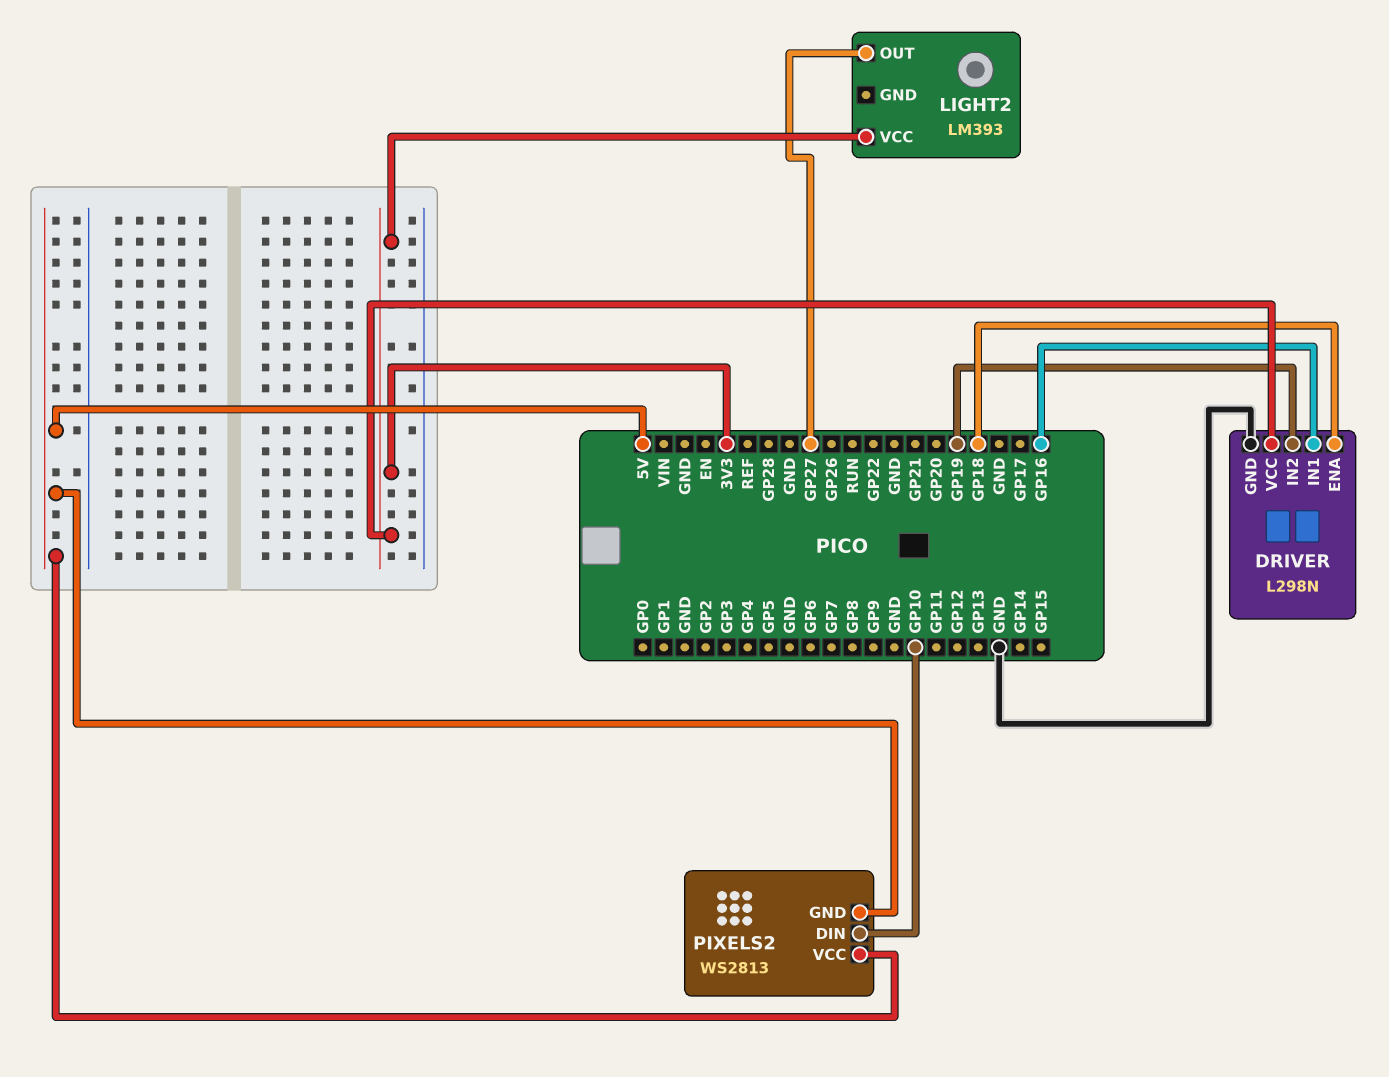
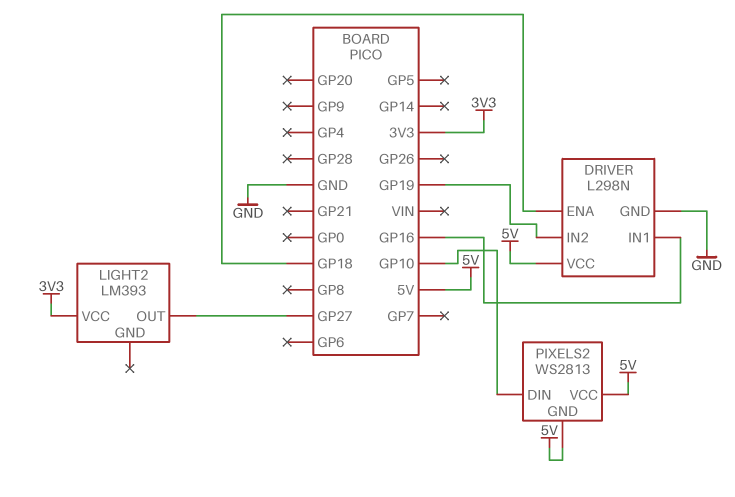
DRIVER pin VCC: 3V3 -> 5V

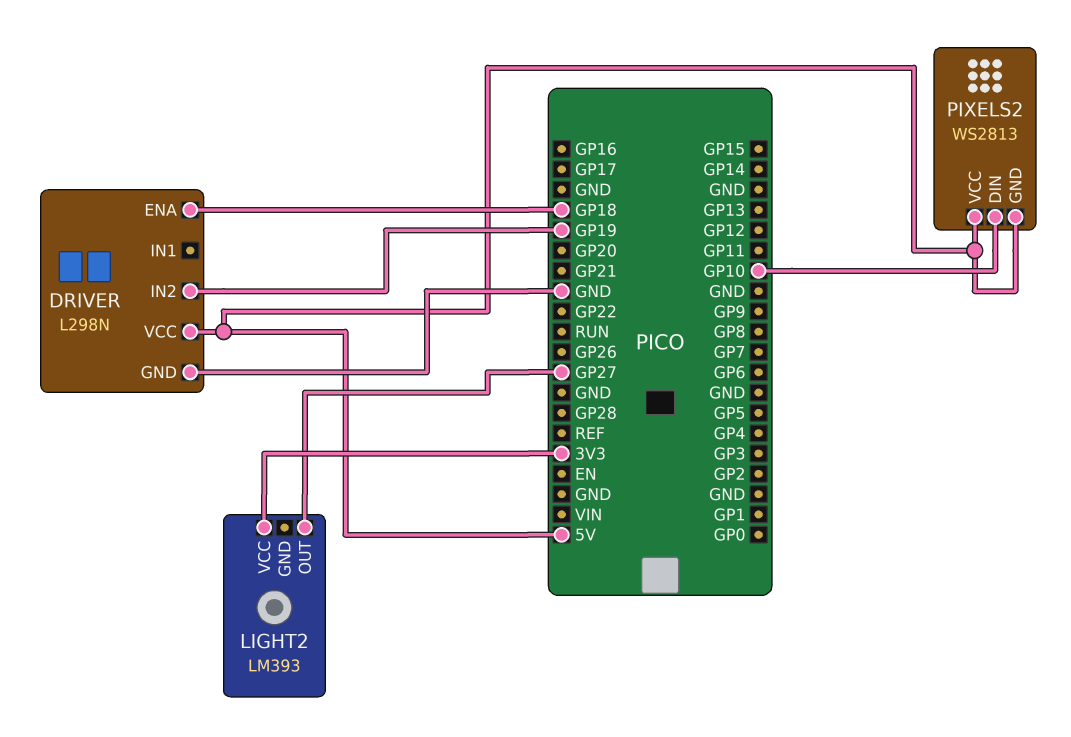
DRIVER pin IN1: GP16 -> none

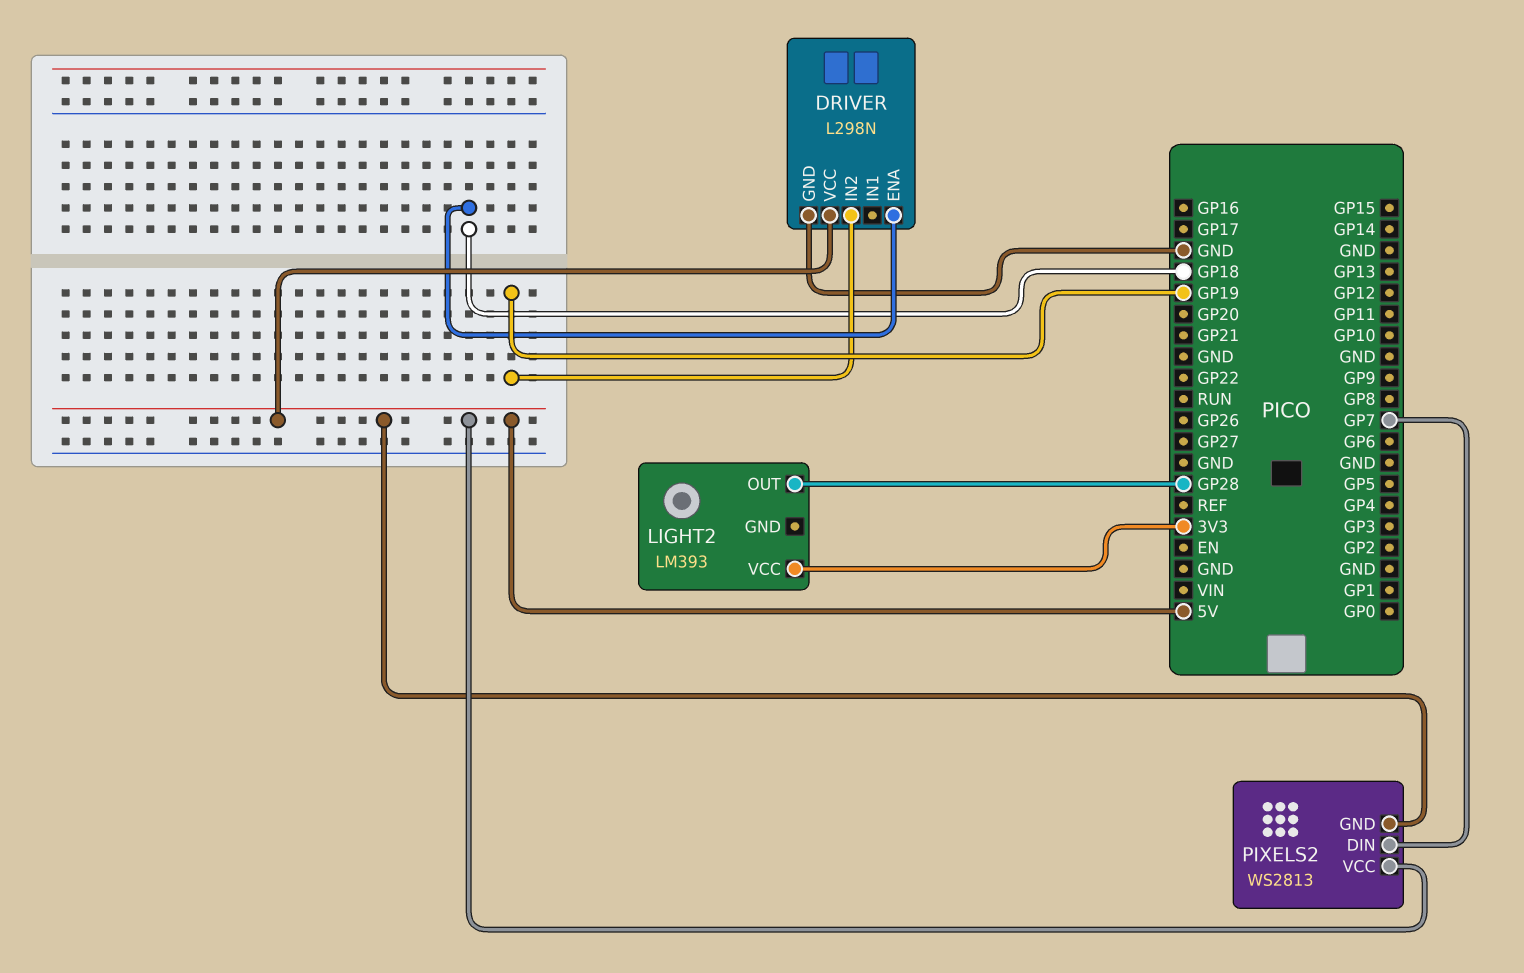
LIGHT2 pin OUT: GP27 -> GP28
PIXELS2 pin DIN: GP10 -> GP7

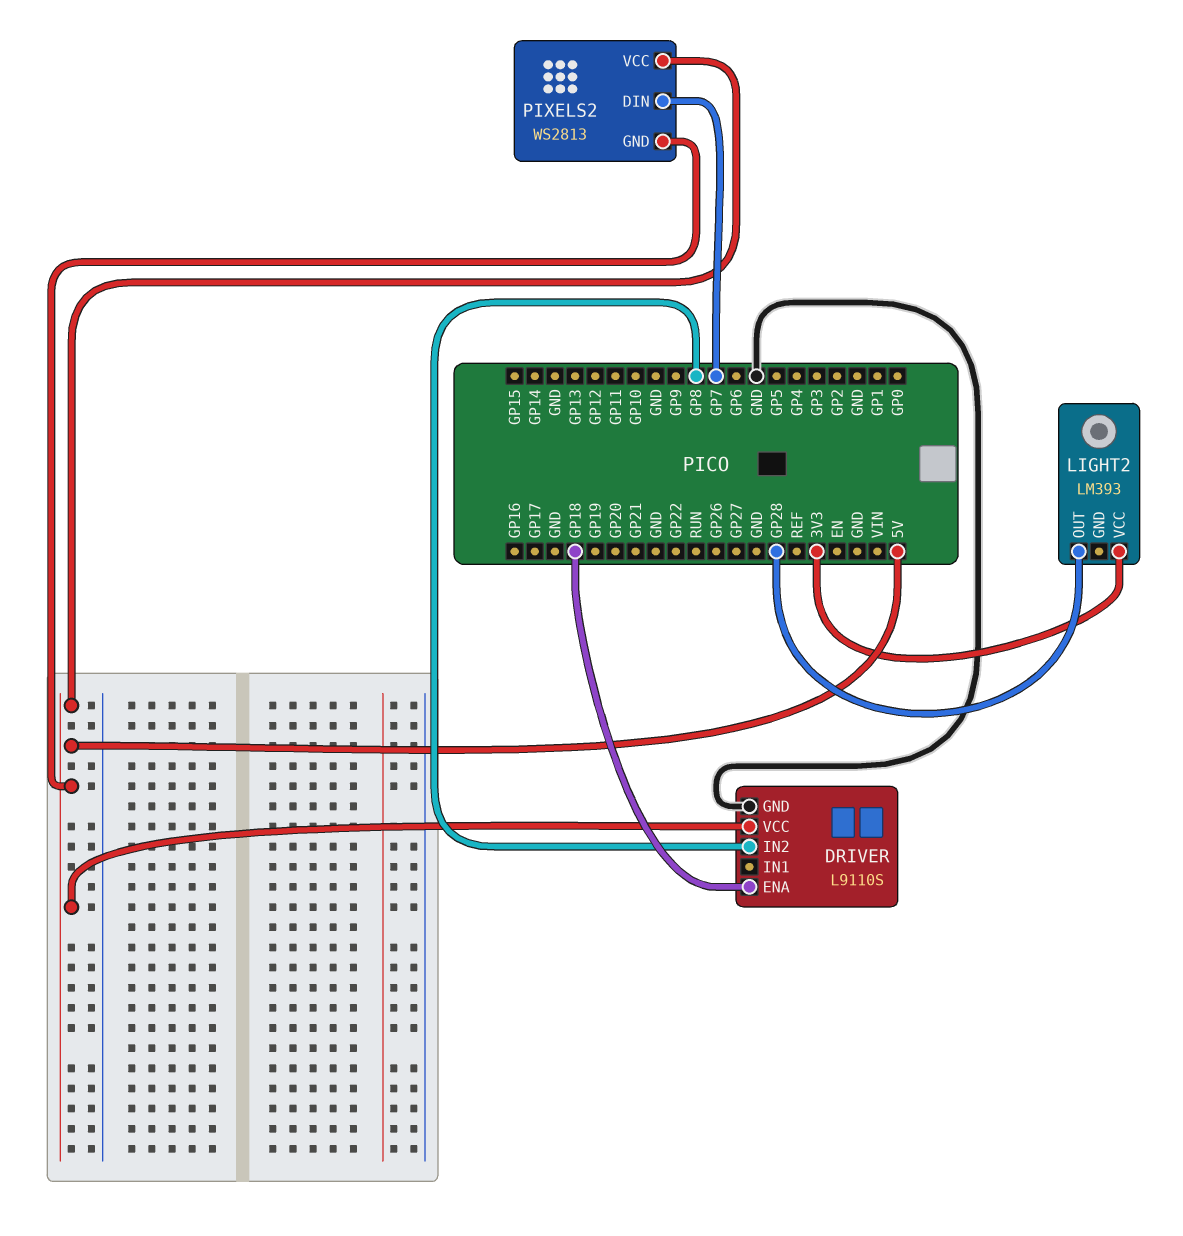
DRIVER: L298N -> L9110S
DRIVER pin IN2: GP19 -> GP8

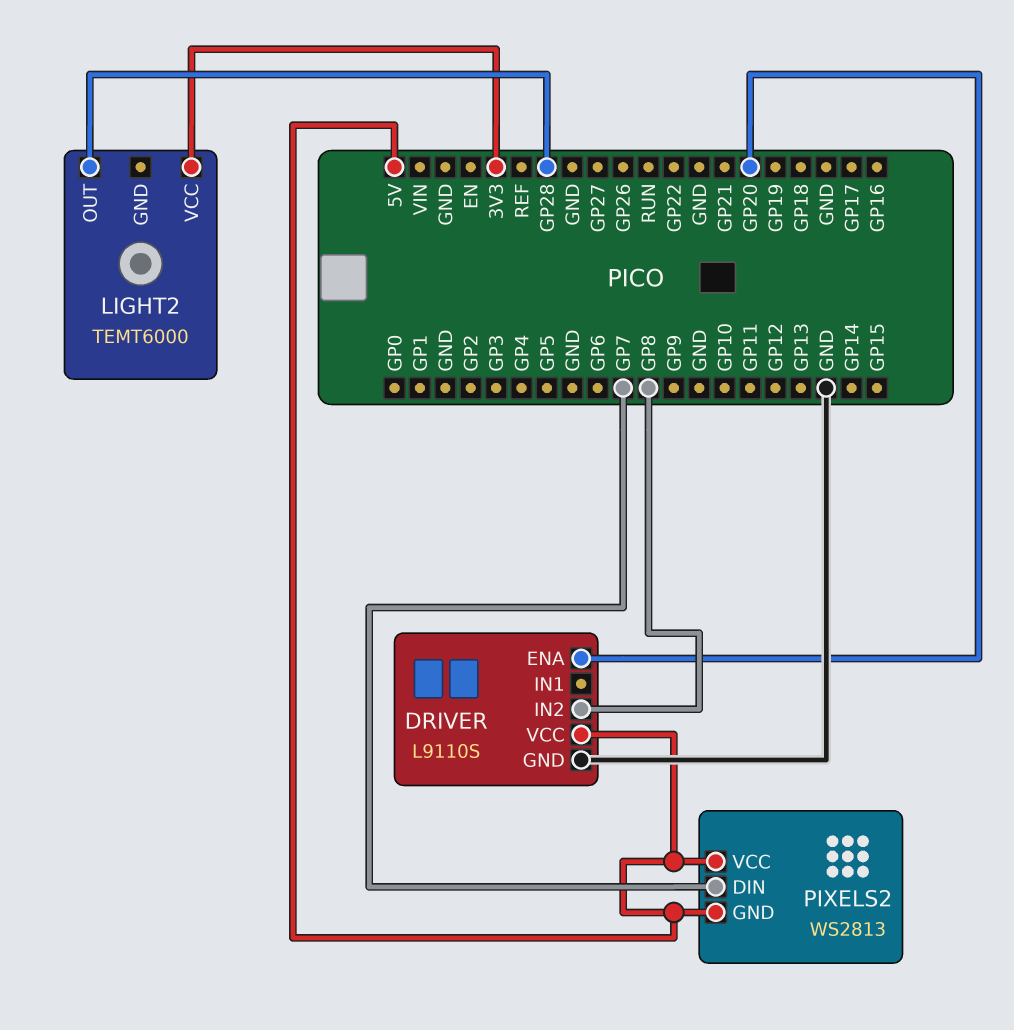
DRIVER pin ENA: GP18 -> GP20
LIGHT2: LM393 -> TEMT6000

